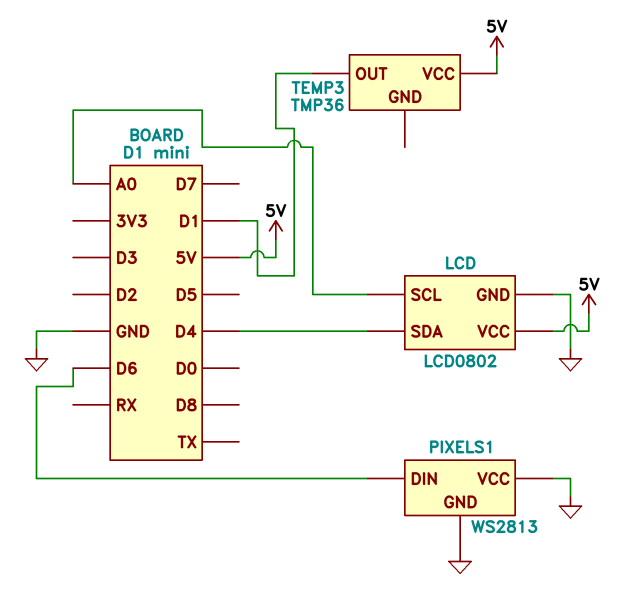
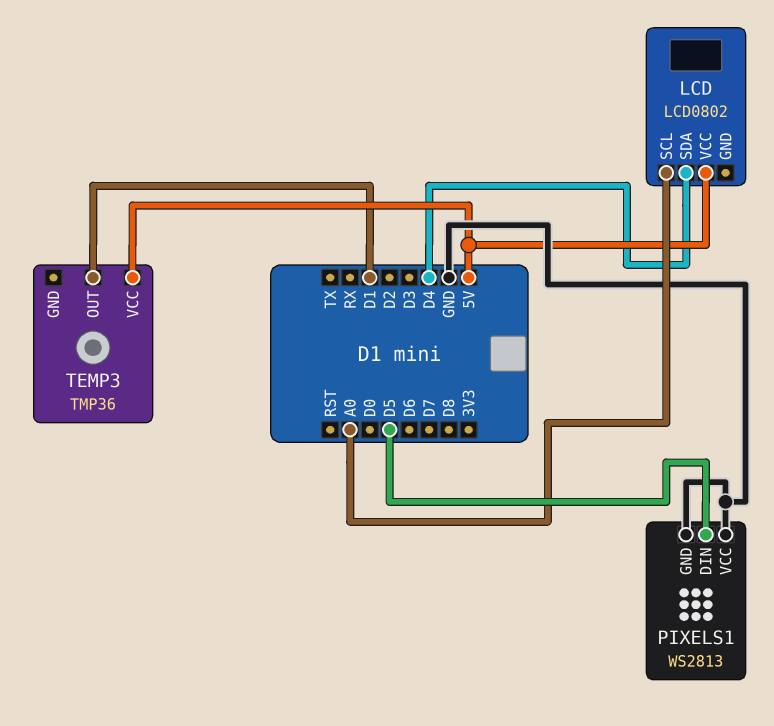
LCD pin GND: GND -> none
PIXELS1 pin DIN: D6 -> D5

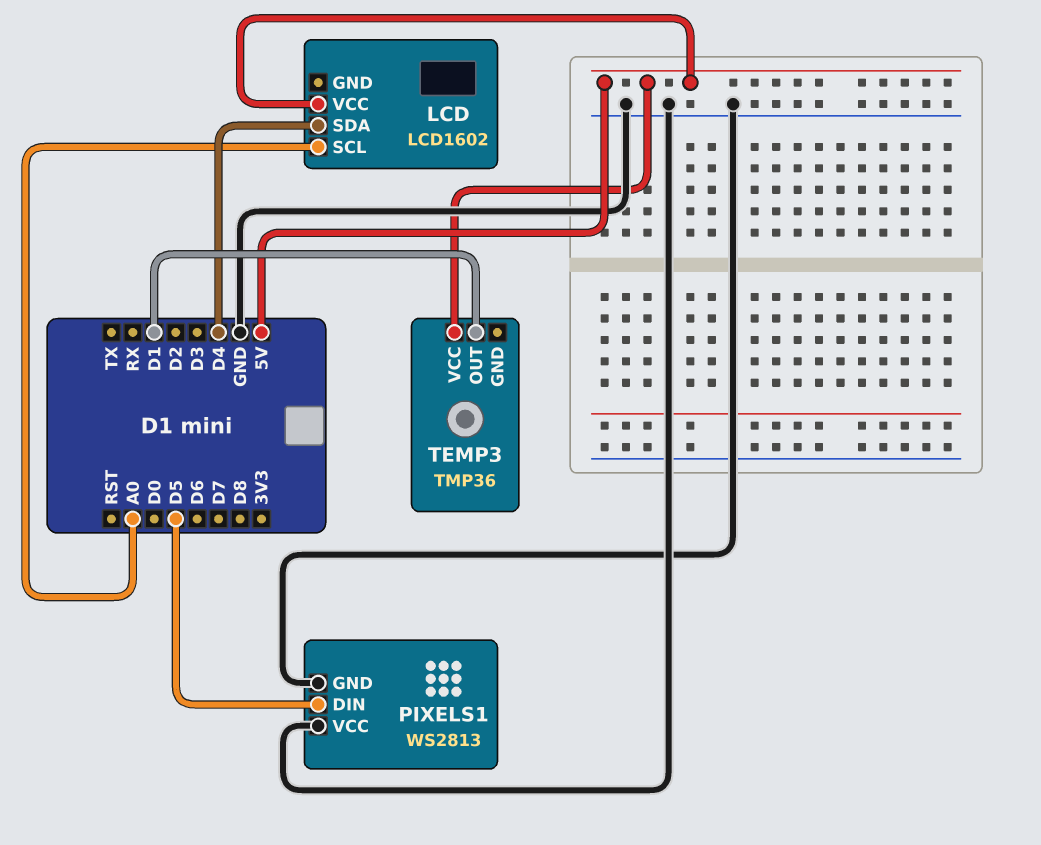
LCD: LCD0802 -> LCD1602

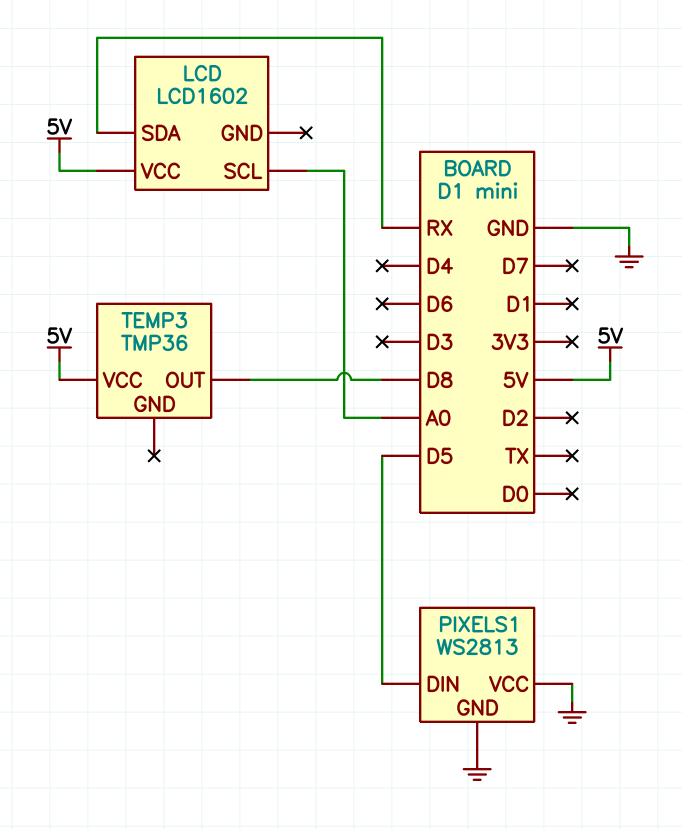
LCD pin SDA: D4 -> RX
TEMP3 pin OUT: D1 -> D8

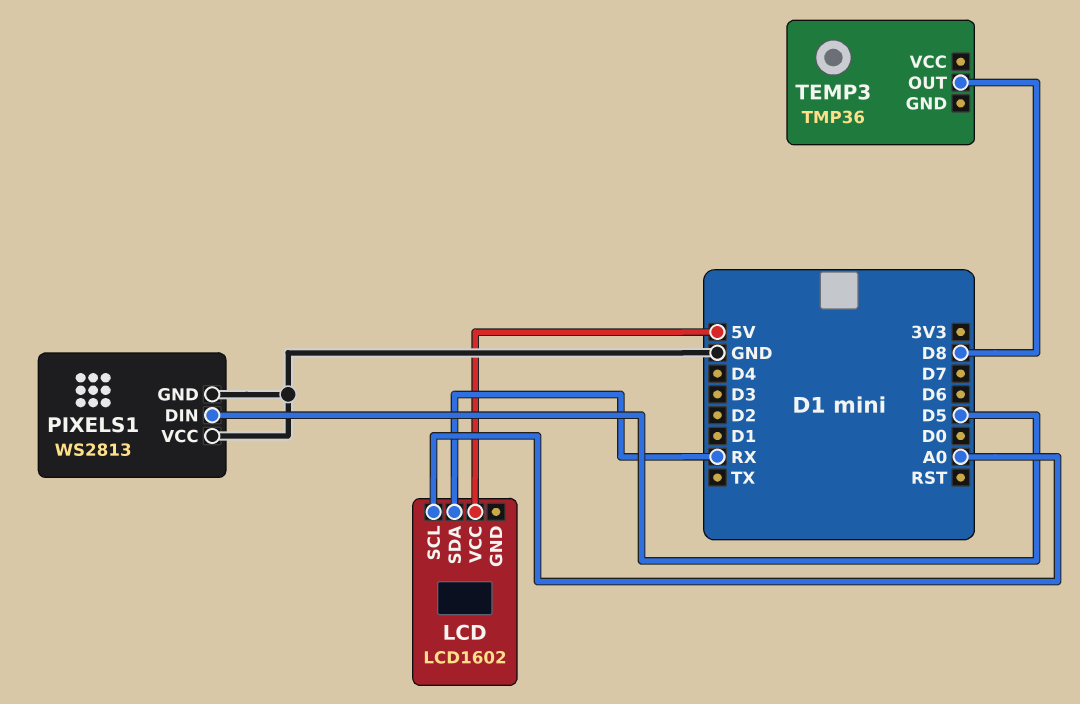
TEMP3 pin VCC: 5V -> none

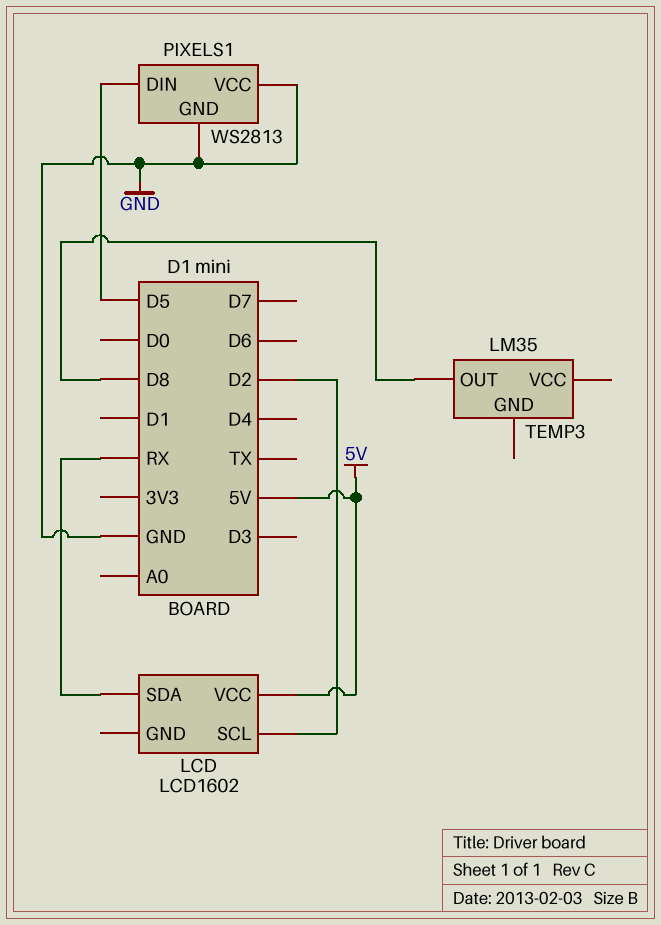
LCD pin SCL: A0 -> D2
TEMP3: TMP36 -> LM35

